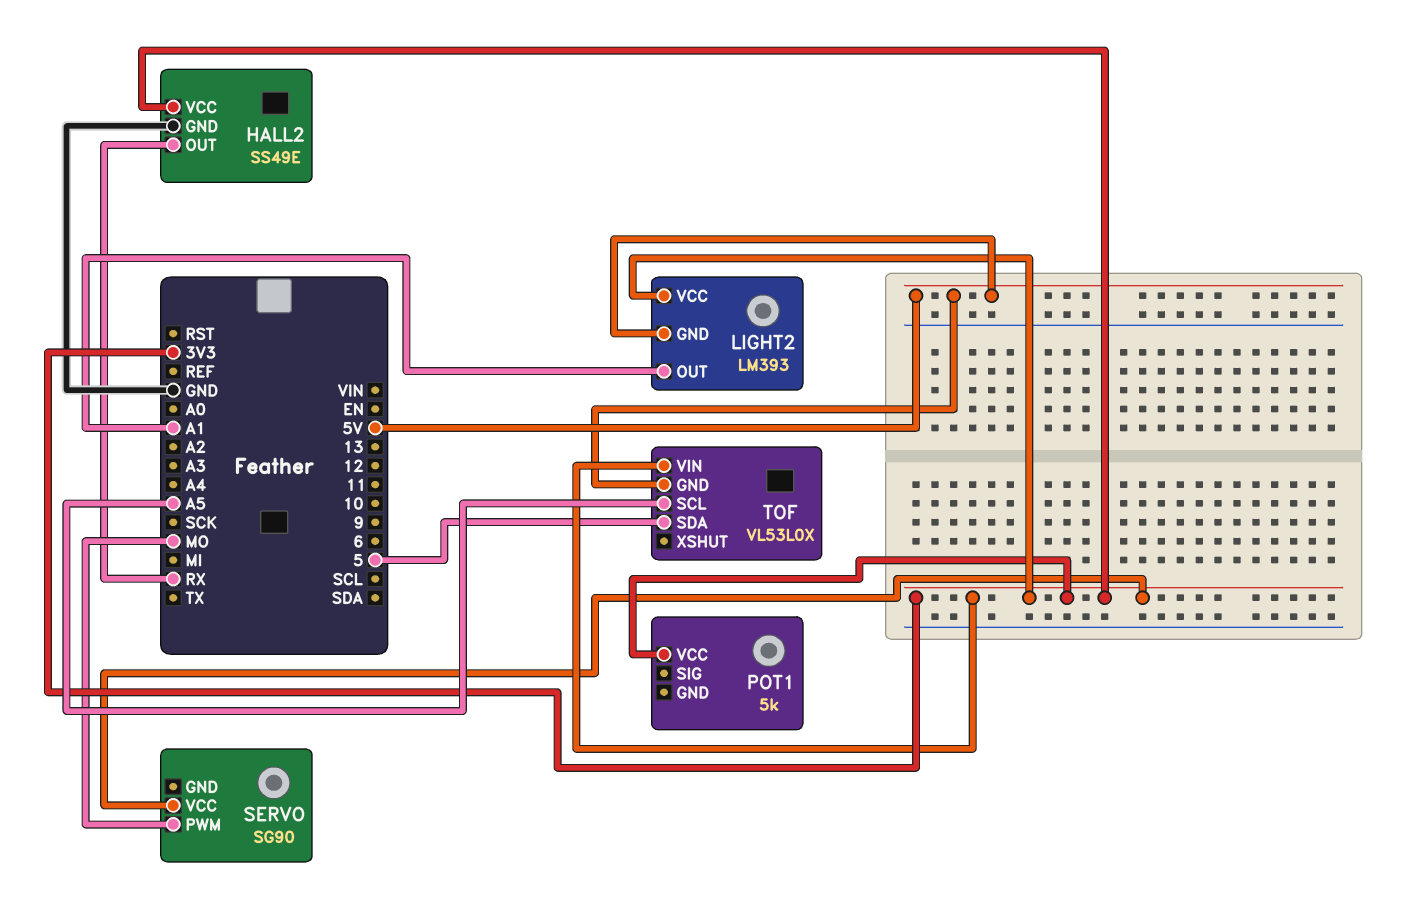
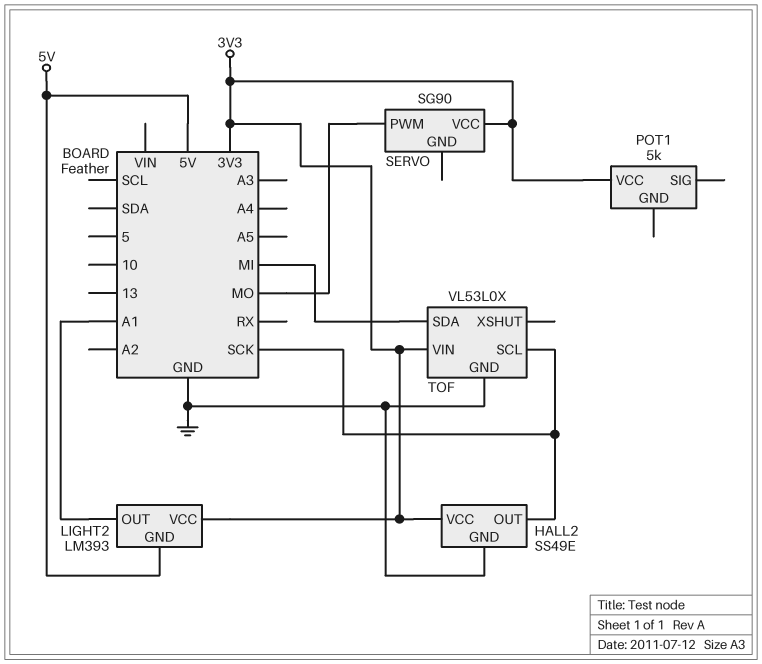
HALL2 pin OUT: RX -> SCK
TOF pin GND: 5V -> GND
TOF pin SCL: A5 -> SCK
TOF pin SDA: 5 -> MI

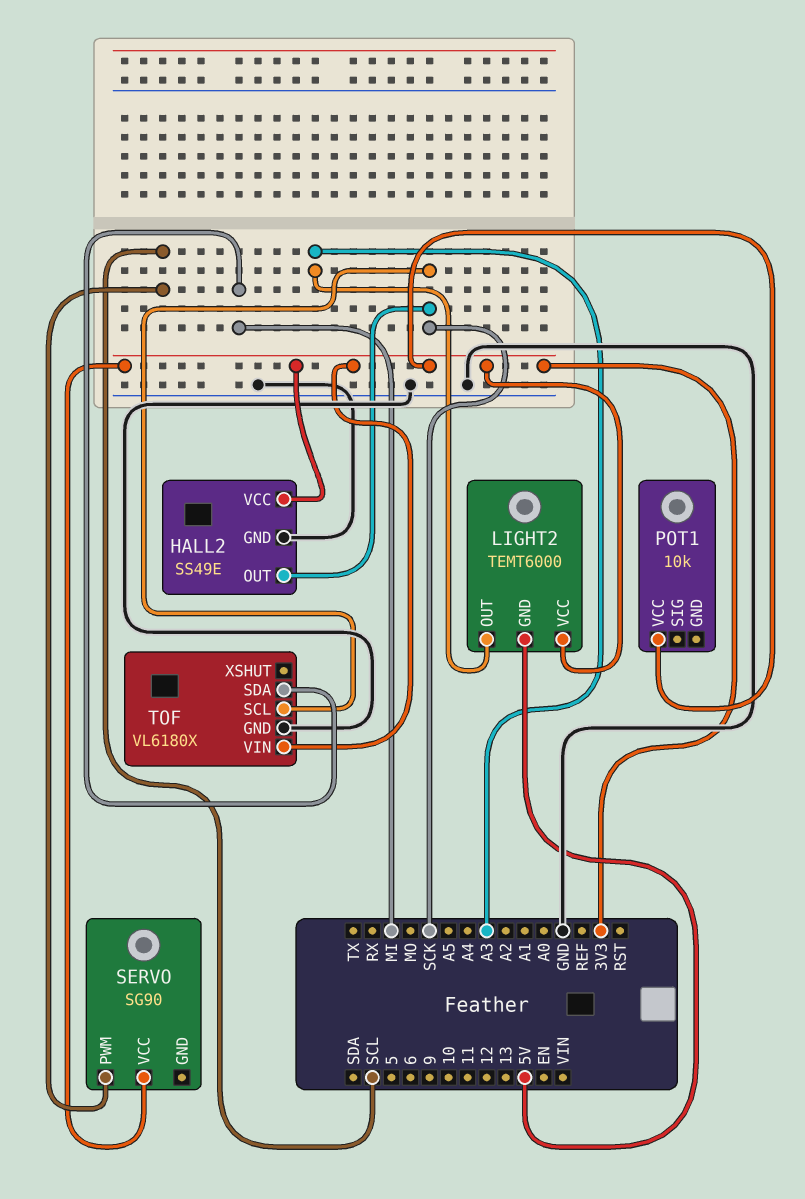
LIGHT2: LM393 -> TEMT6000
LIGHT2 pin OUT: A1 -> A3
POT1: 5k -> 10k
SERVO pin PWM: MO -> SCL
TOF: VL53L0X -> VL6180X

